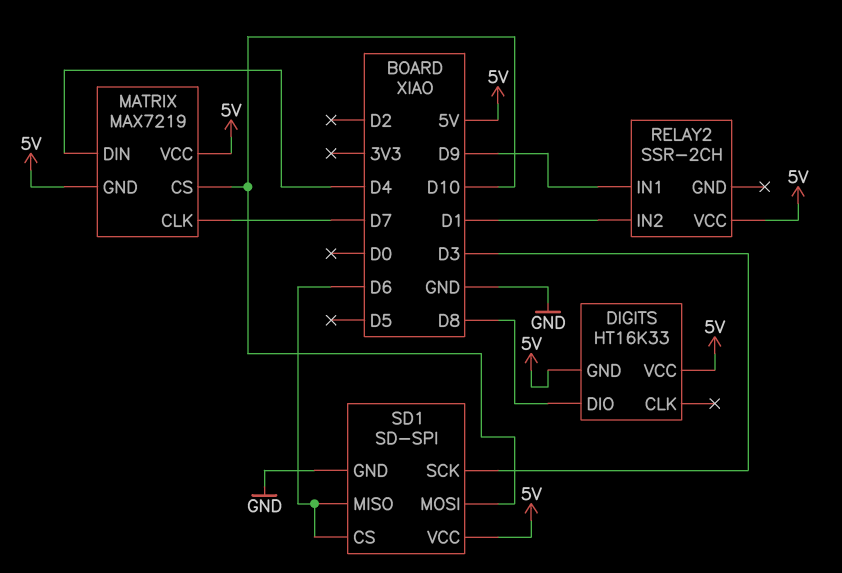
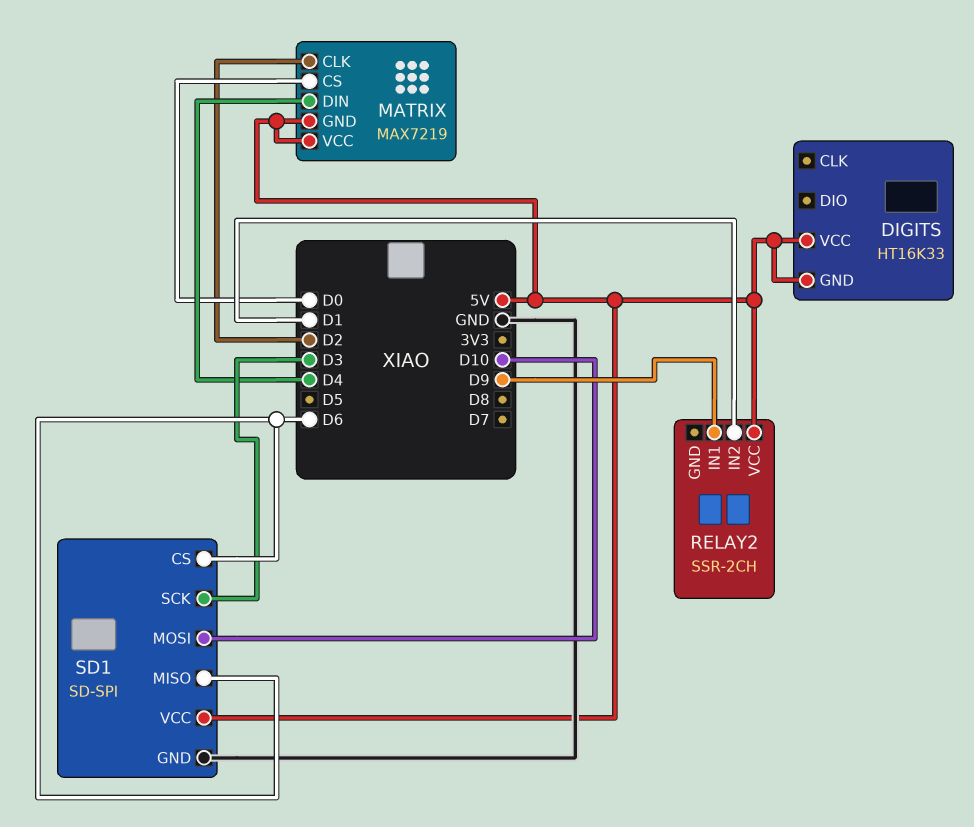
DIGITS pin DIO: D8 -> none
MATRIX pin CLK: D7 -> D2
MATRIX pin CS: D10 -> D0

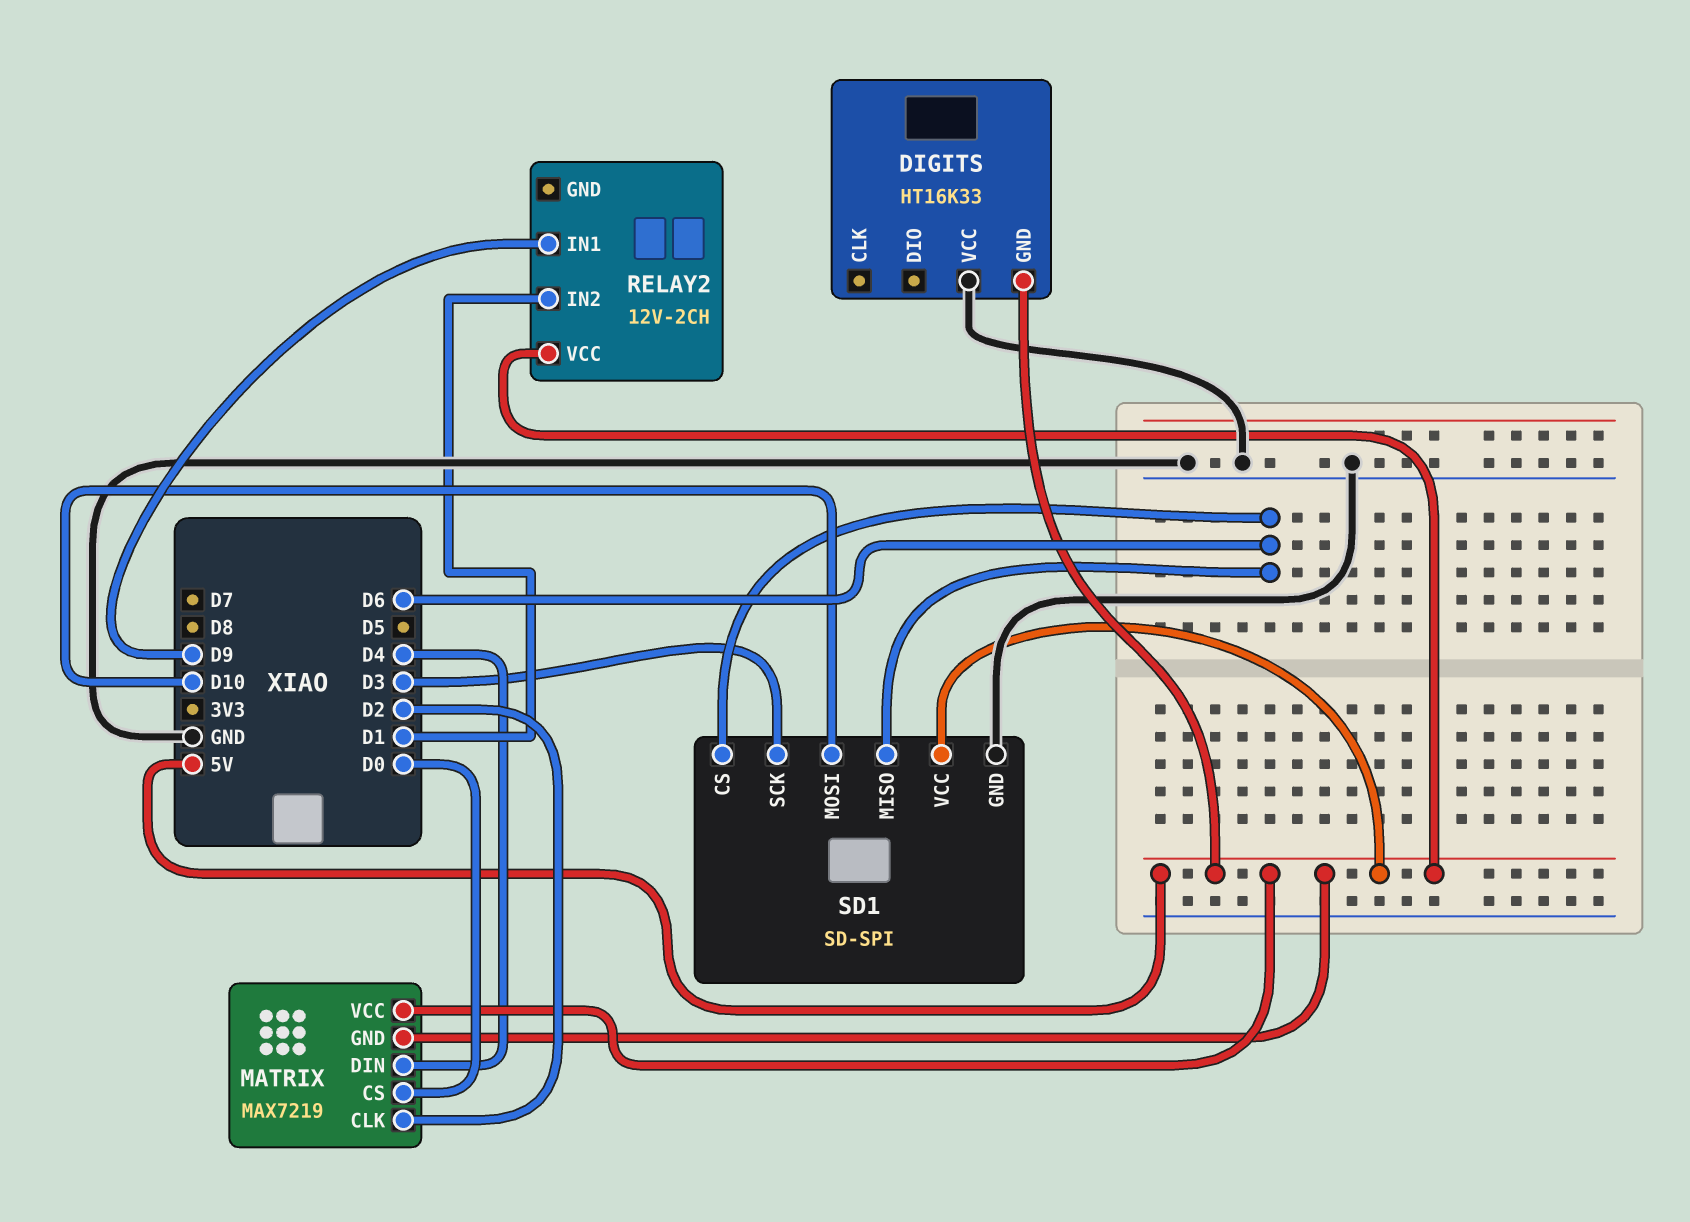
DIGITS pin VCC: 5V -> GND
RELAY2: SSR-2CH -> 12V-2CH

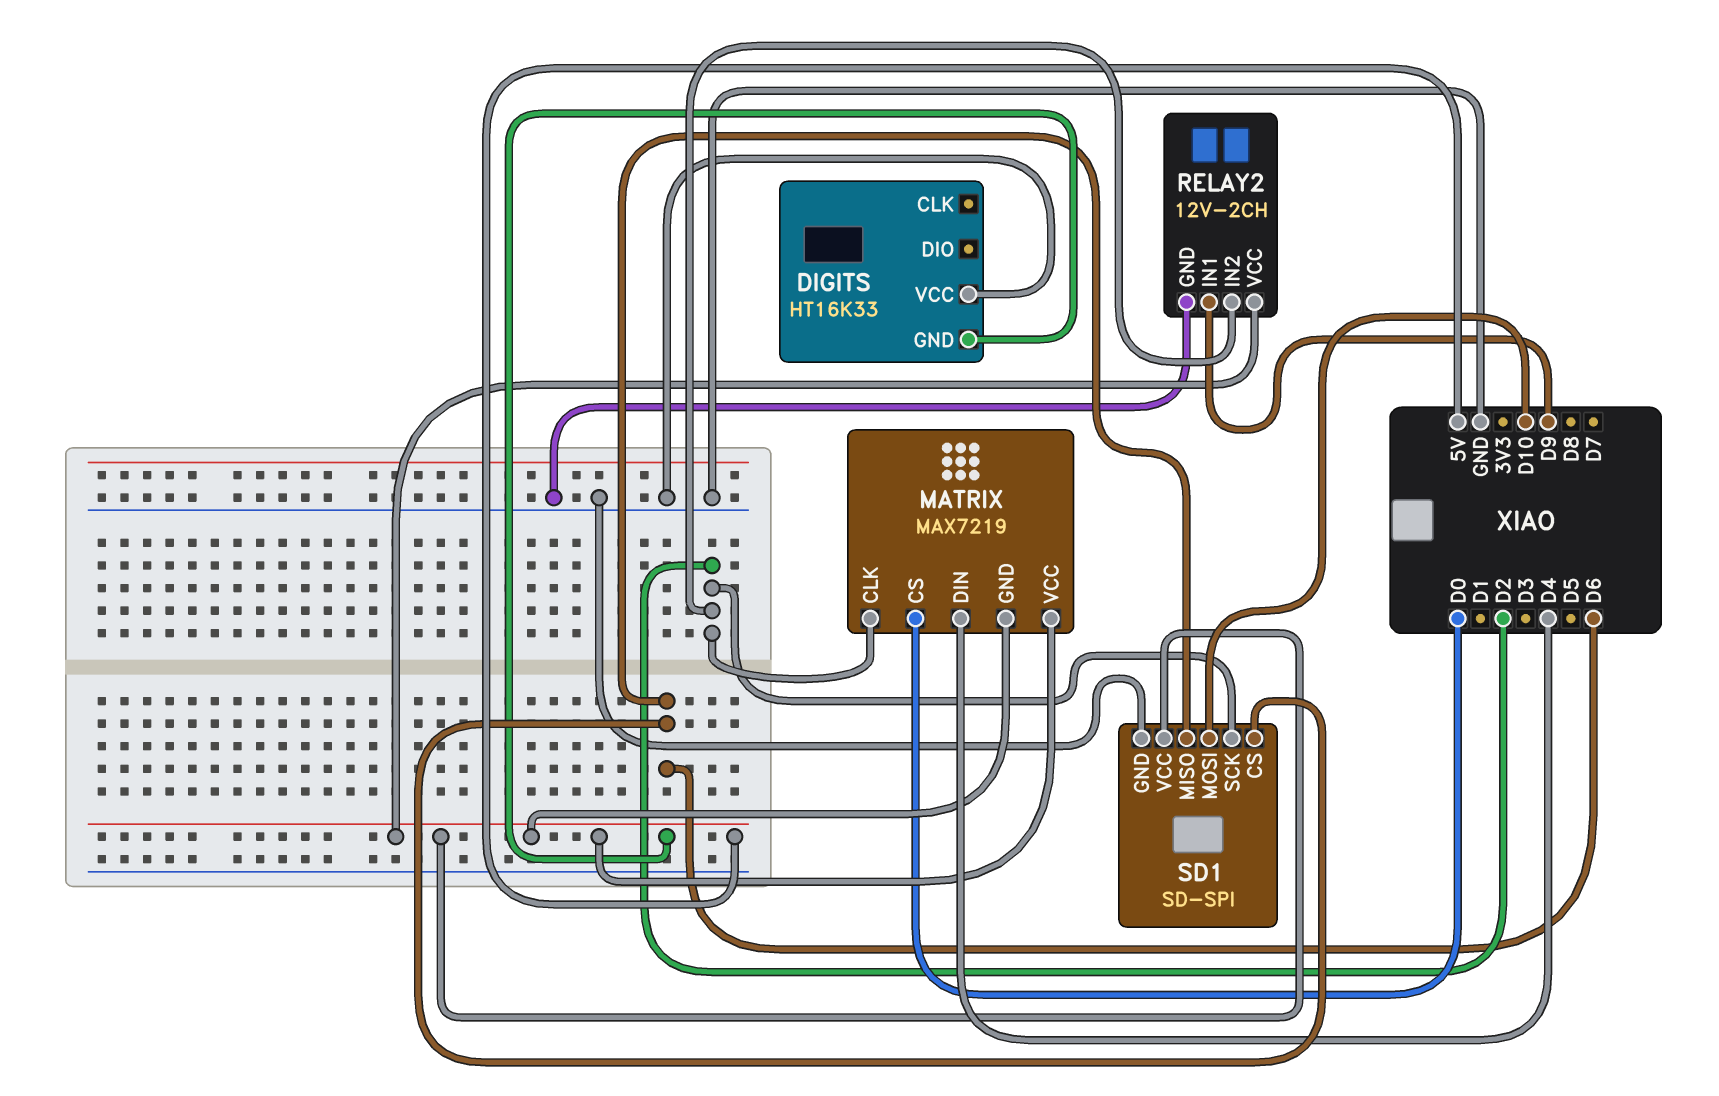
RELAY2 pin GND: none -> GND
RELAY2 pin IN2: D1 -> D2
SD1 pin SCK: D3 -> D2

